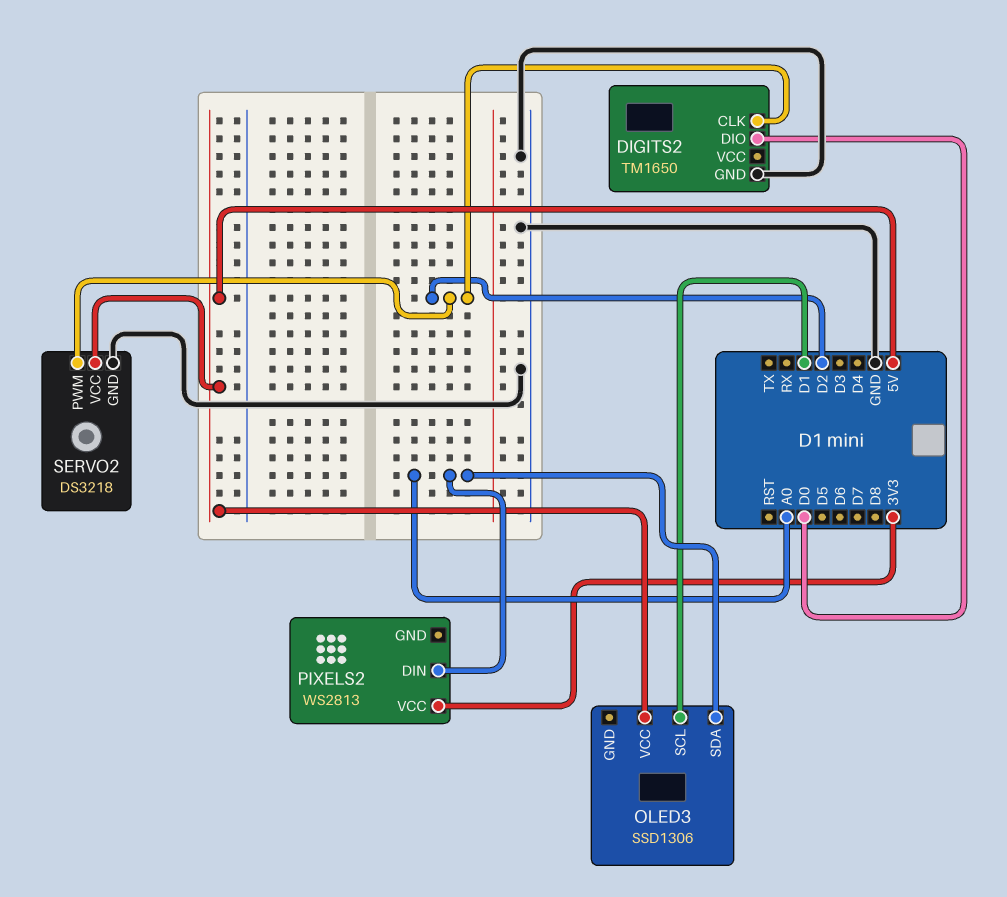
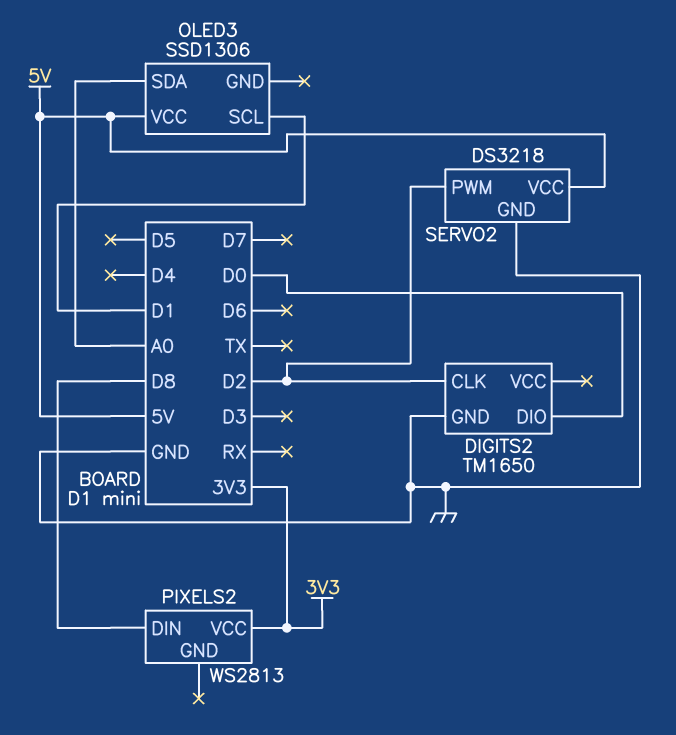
PIXELS2 pin DIN: A0 -> D8

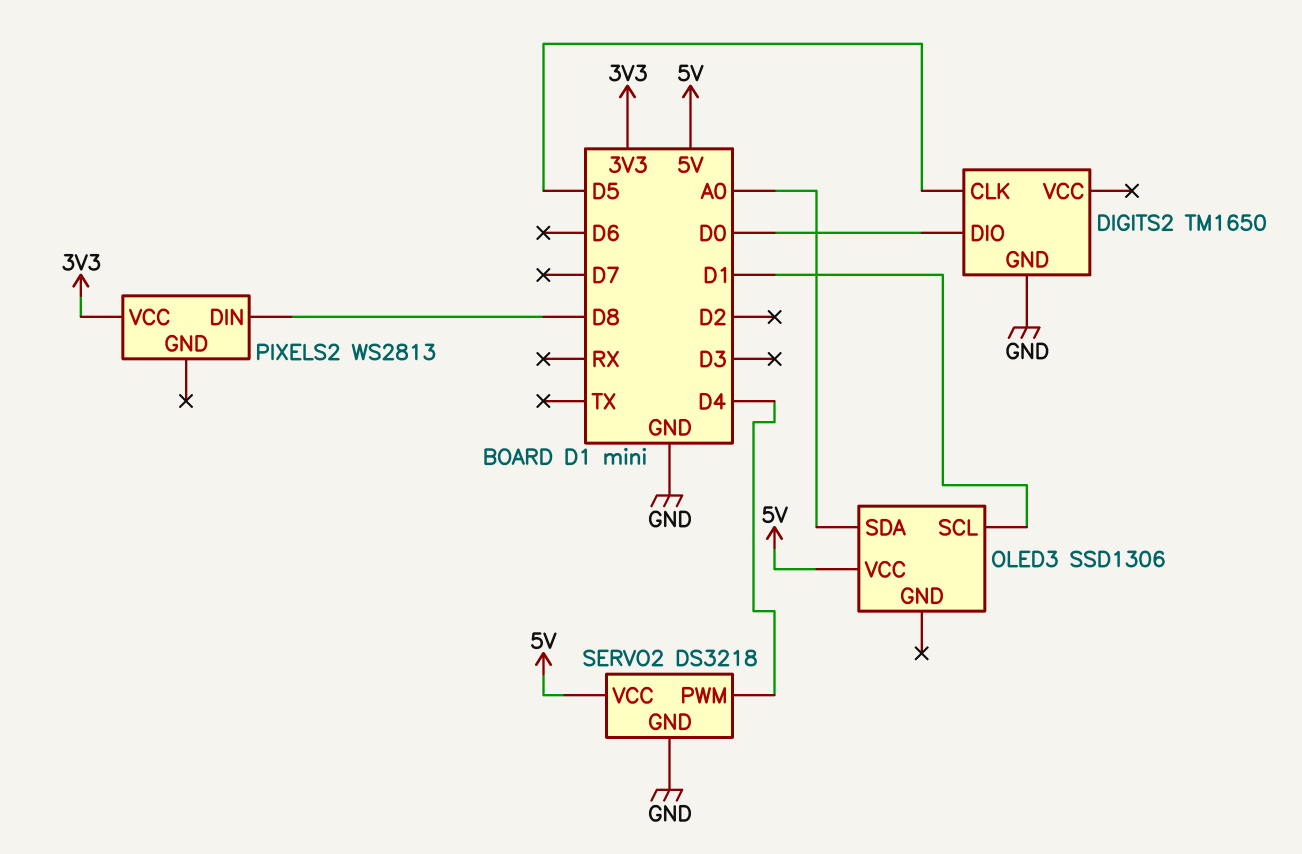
DIGITS2 pin CLK: D2 -> D5
SERVO2 pin PWM: D2 -> D4

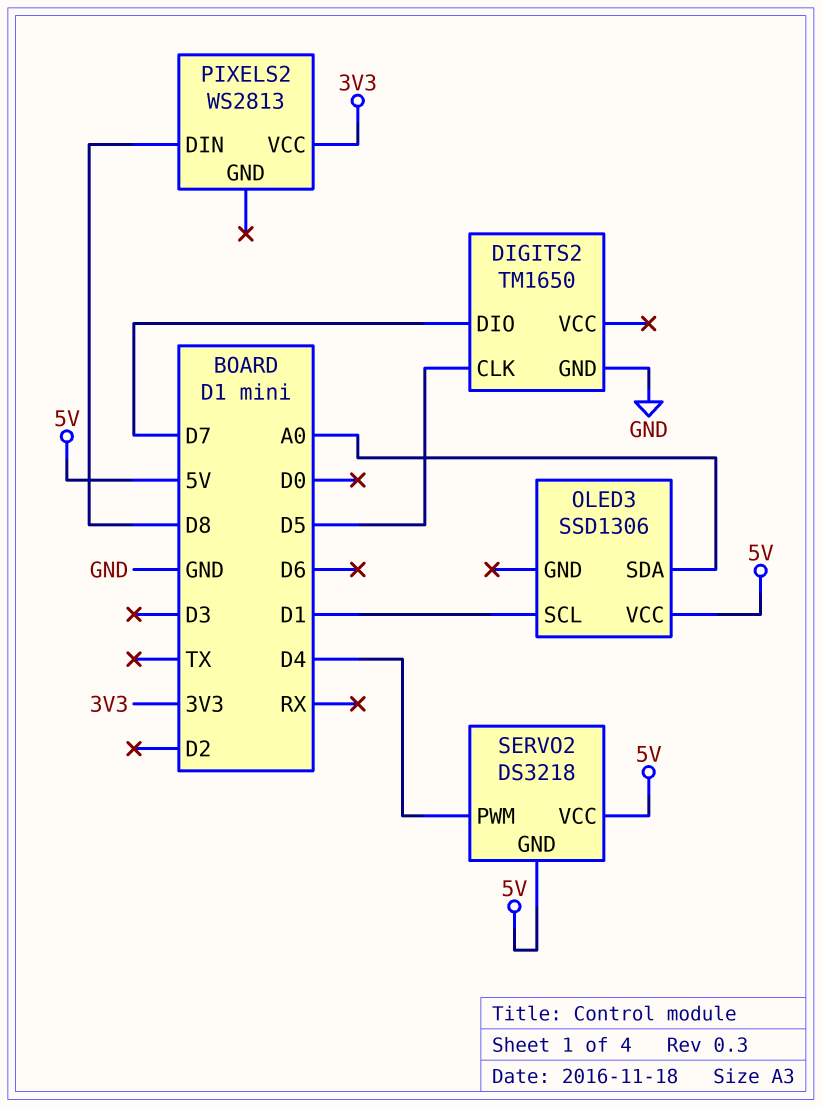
DIGITS2 pin DIO: D0 -> D7
SERVO2 pin GND: GND -> 5V

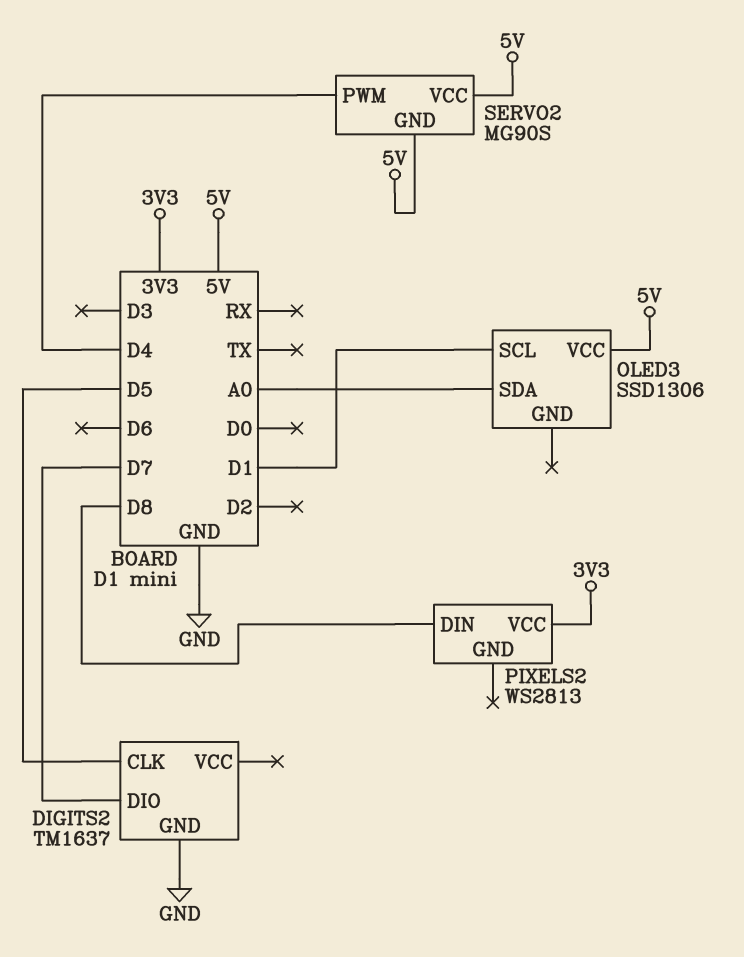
DIGITS2: TM1650 -> TM1637
SERVO2: DS3218 -> MG90S

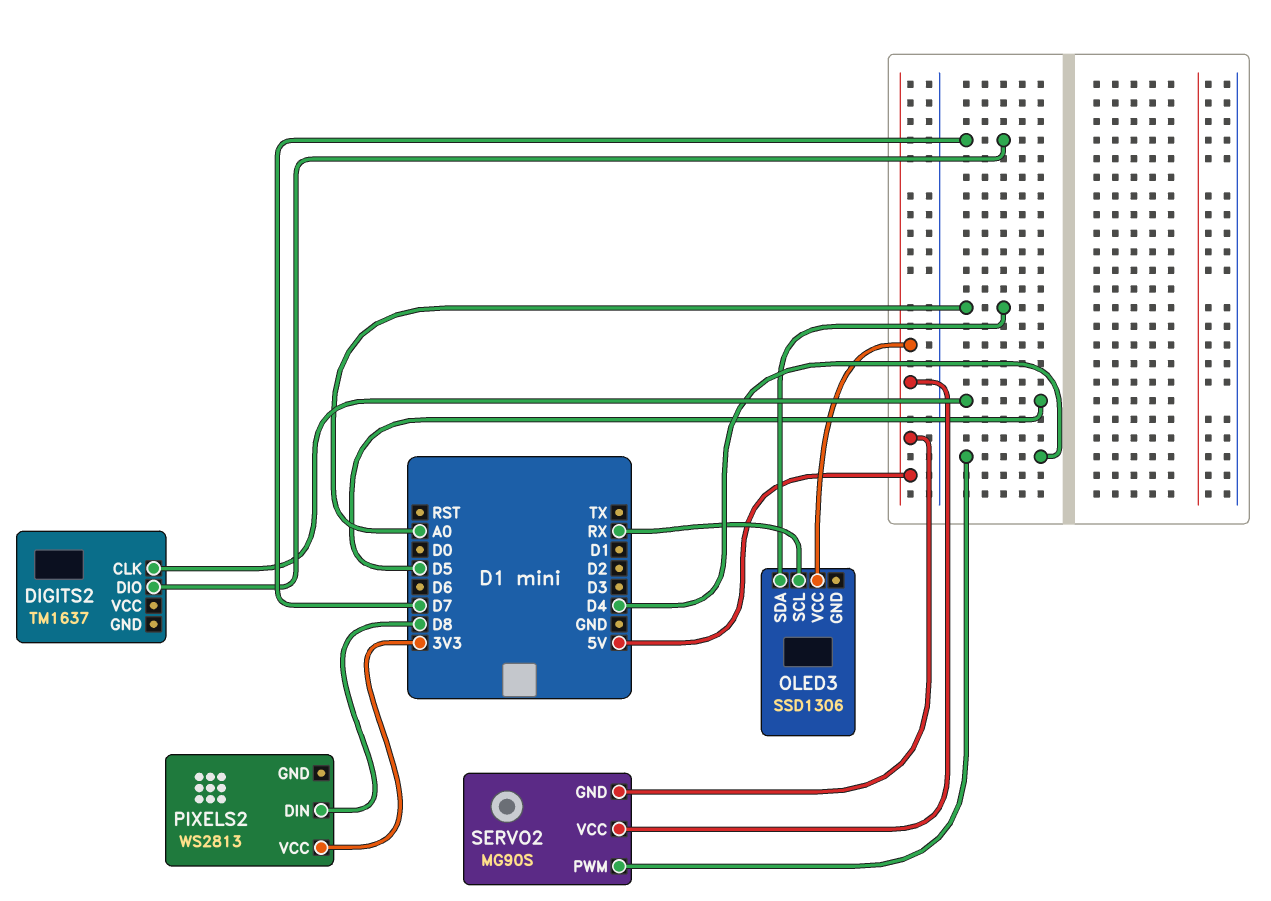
DIGITS2 pin GND: GND -> none
OLED3 pin SCL: D1 -> RX

